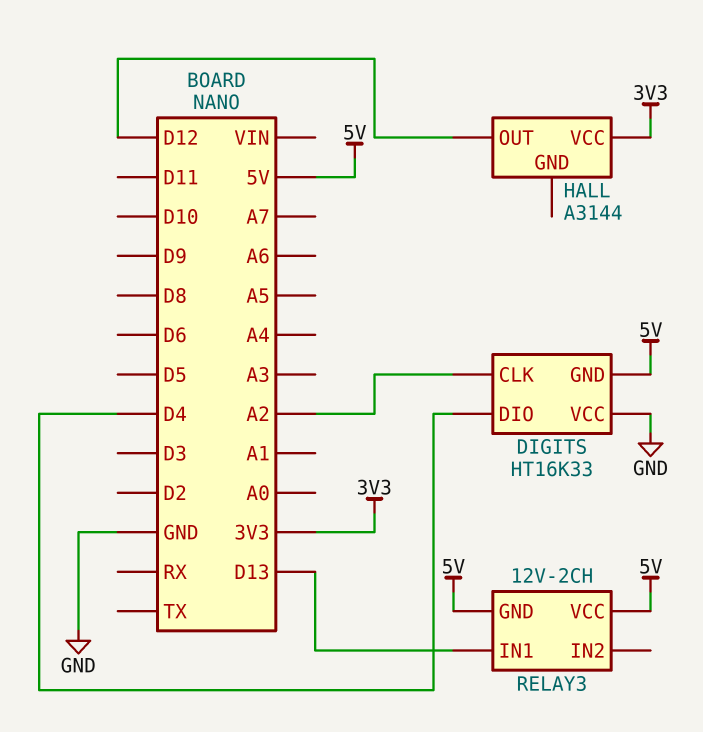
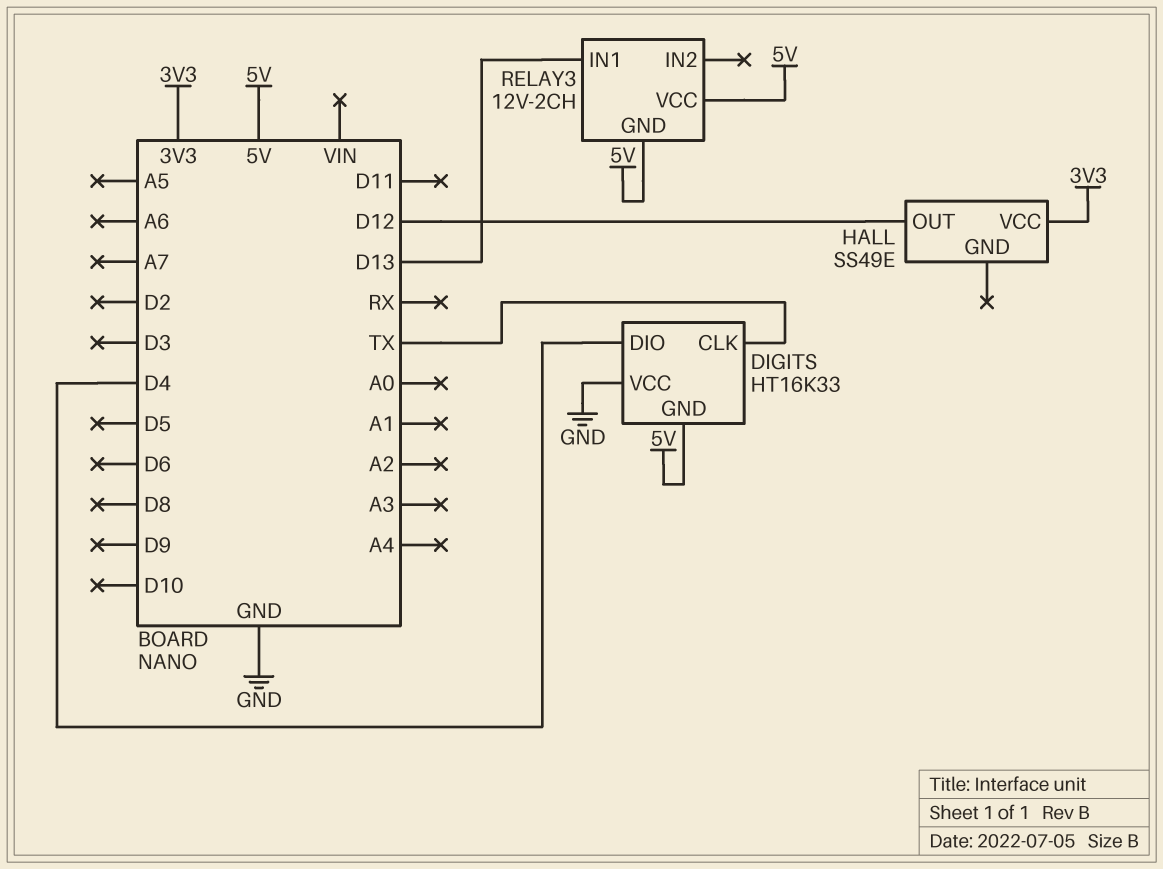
DIGITS pin CLK: A2 -> TX
HALL: A3144 -> SS49E

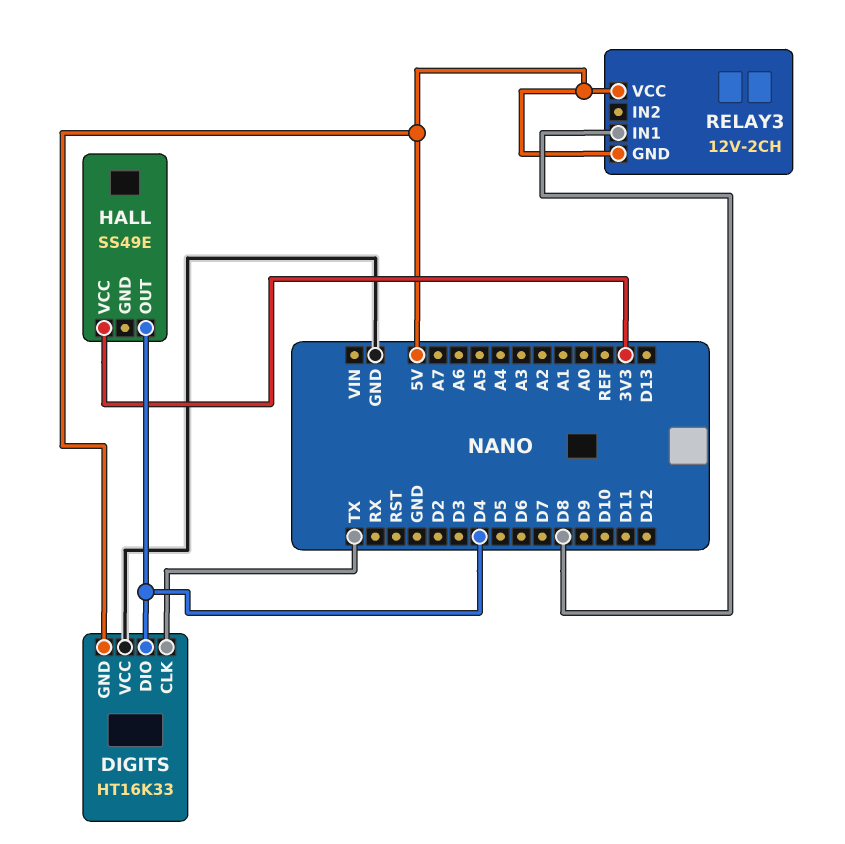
HALL pin OUT: D12 -> D4
RELAY3 pin IN1: D13 -> D8

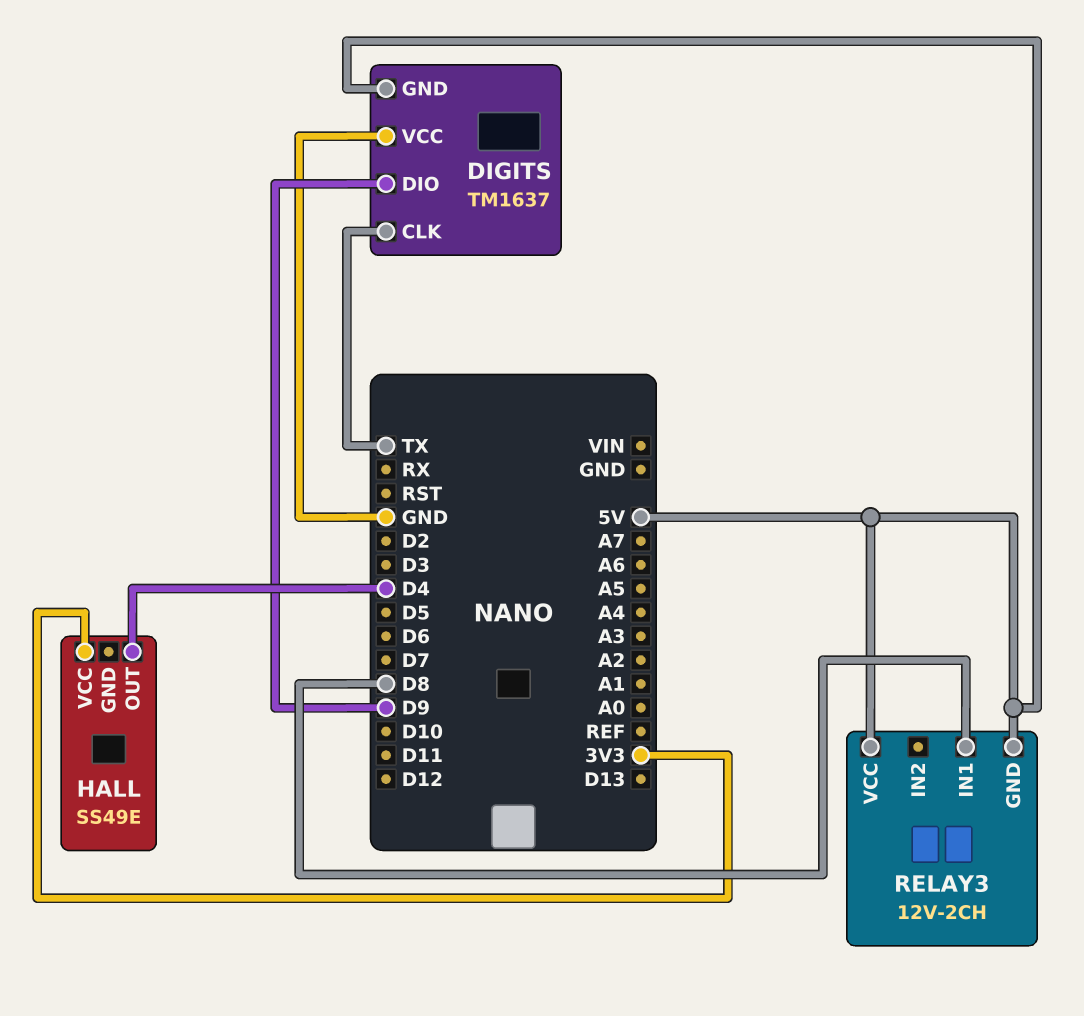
DIGITS: HT16K33 -> TM1637
DIGITS pin DIO: D4 -> D9

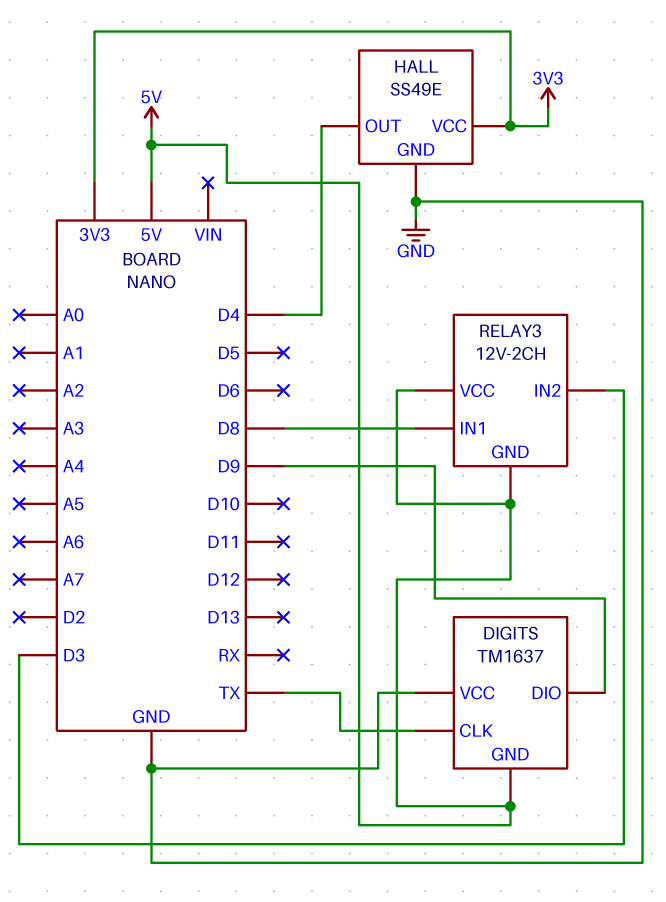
HALL pin GND: none -> GND
RELAY3 pin IN2: none -> D3

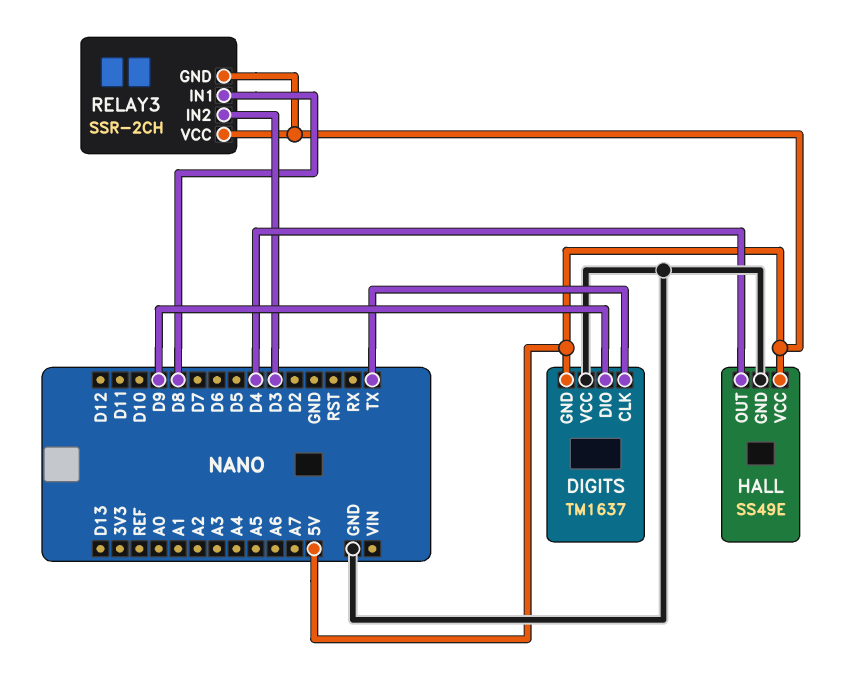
HALL pin VCC: 3V3 -> 5V
RELAY3: 12V-2CH -> SSR-2CH

